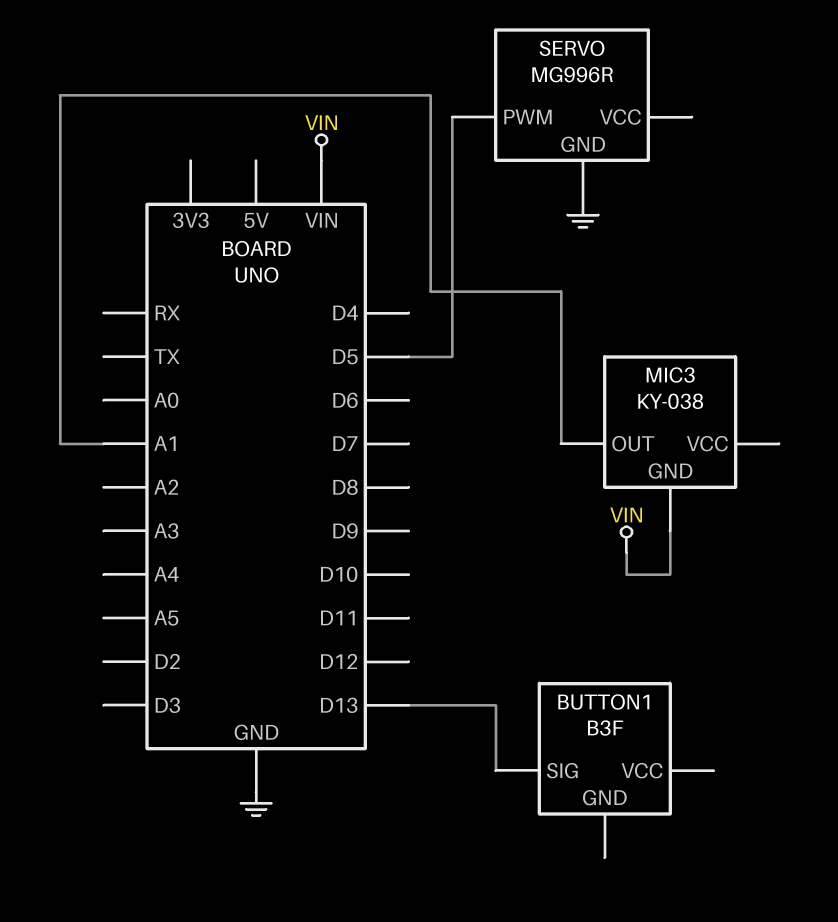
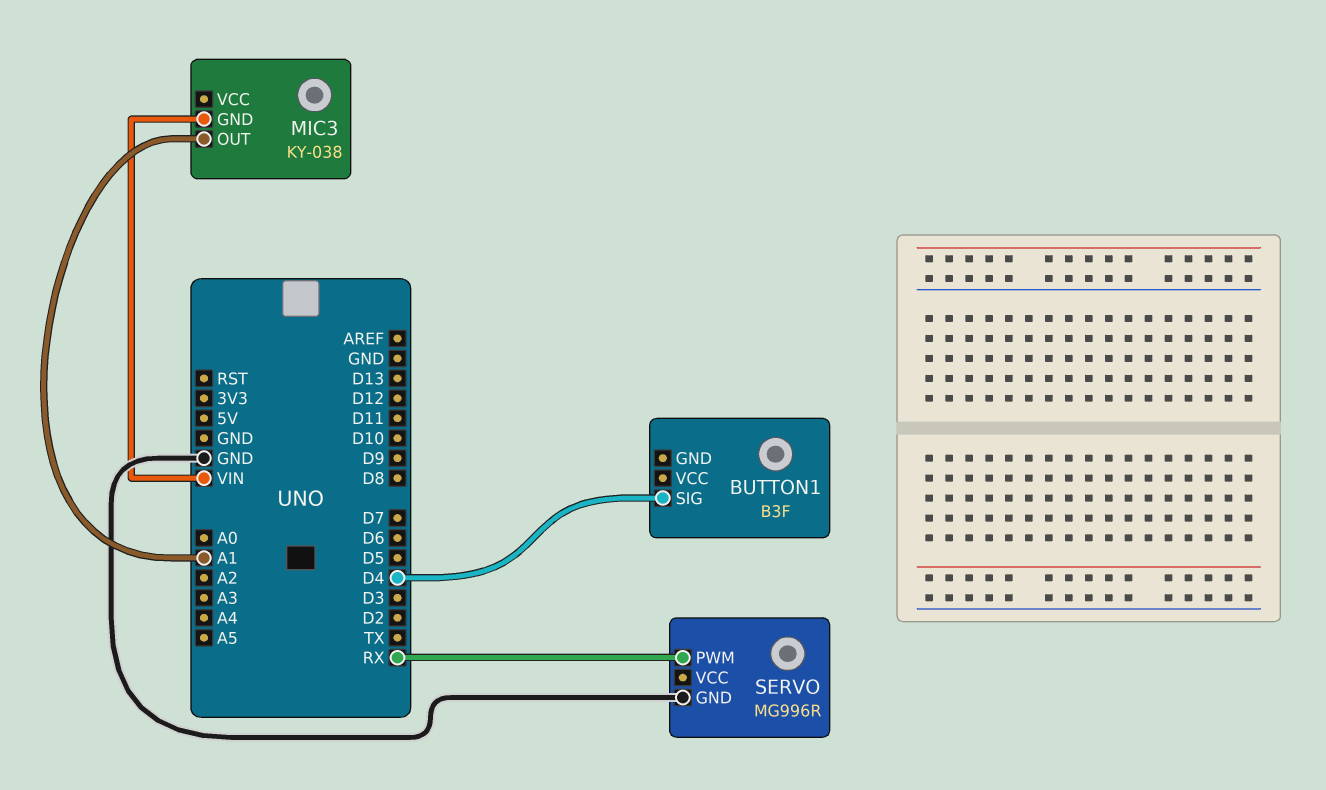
BUTTON1 pin SIG: D13 -> D4
SERVO pin PWM: D5 -> RX

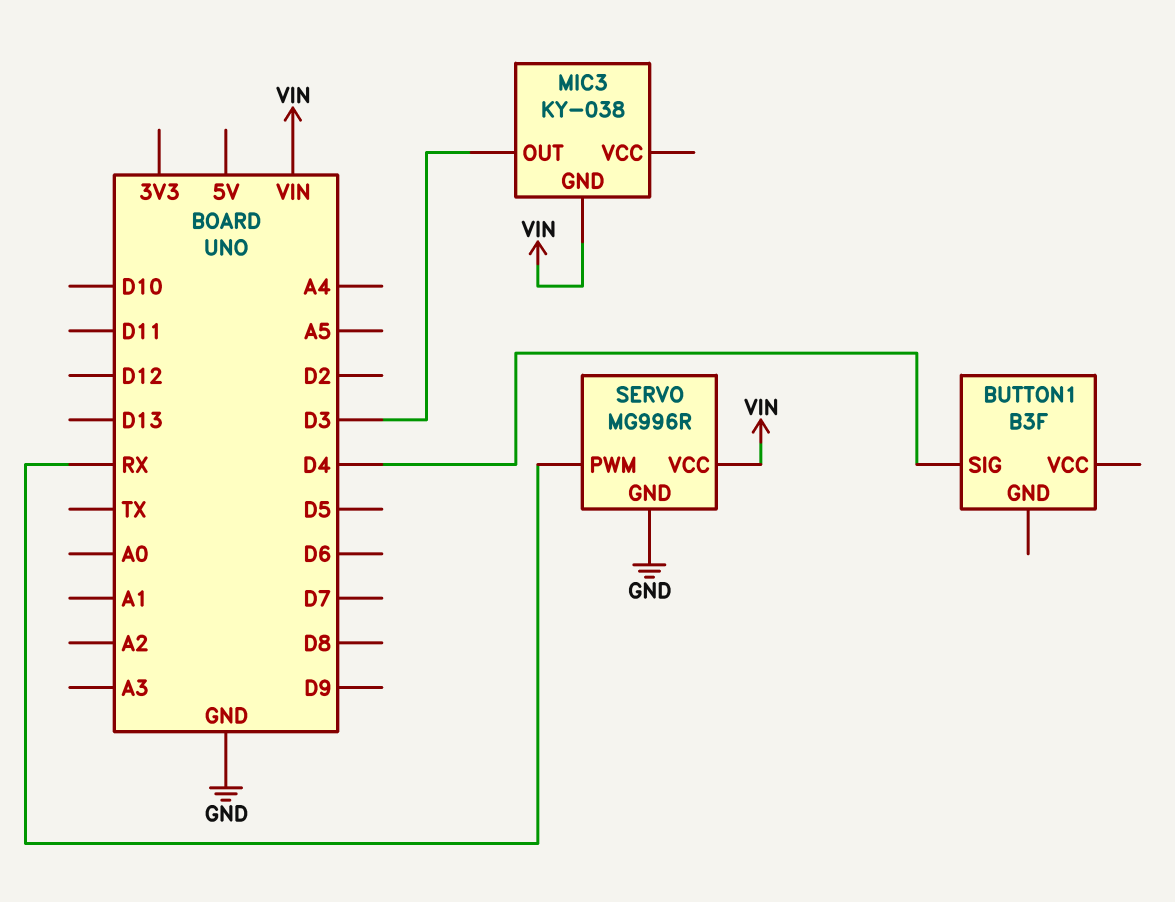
MIC3 pin OUT: A1 -> D3
SERVO pin VCC: none -> VIN

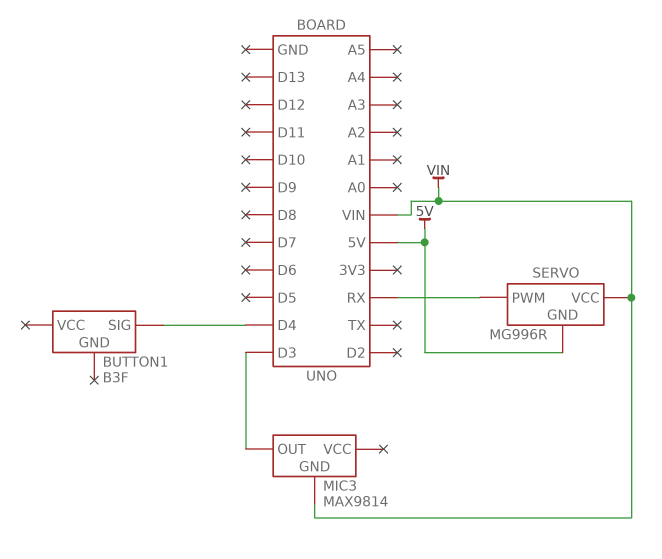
MIC3: KY-038 -> MAX9814
SERVO pin GND: GND -> 5V

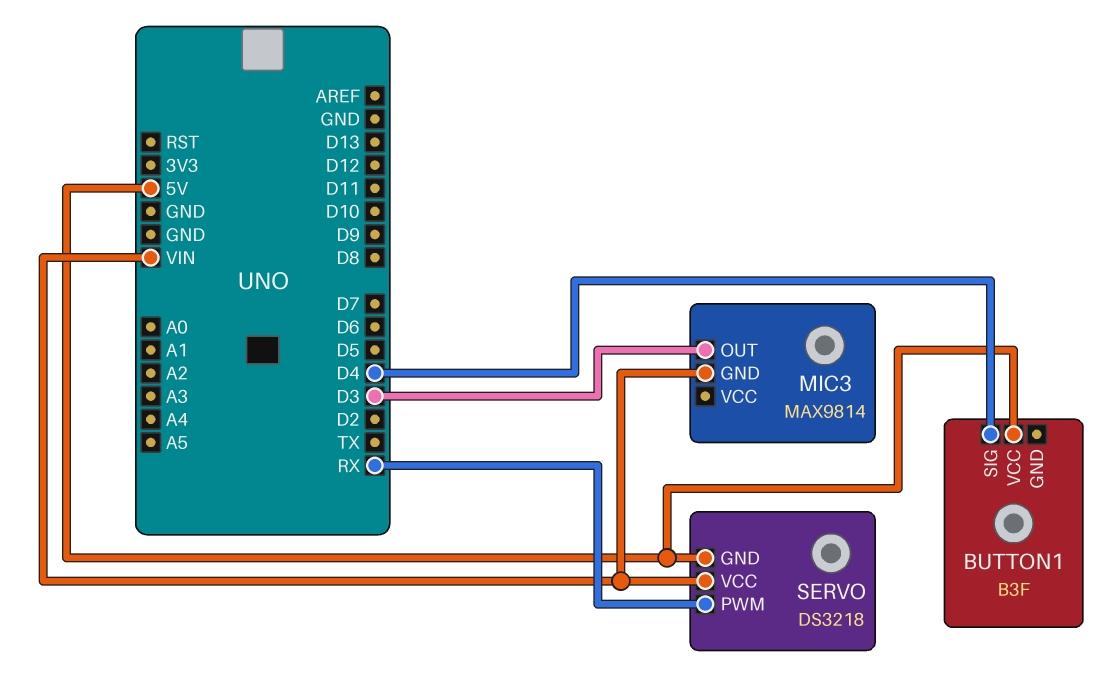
BUTTON1 pin VCC: none -> 5V
SERVO: MG996R -> DS3218

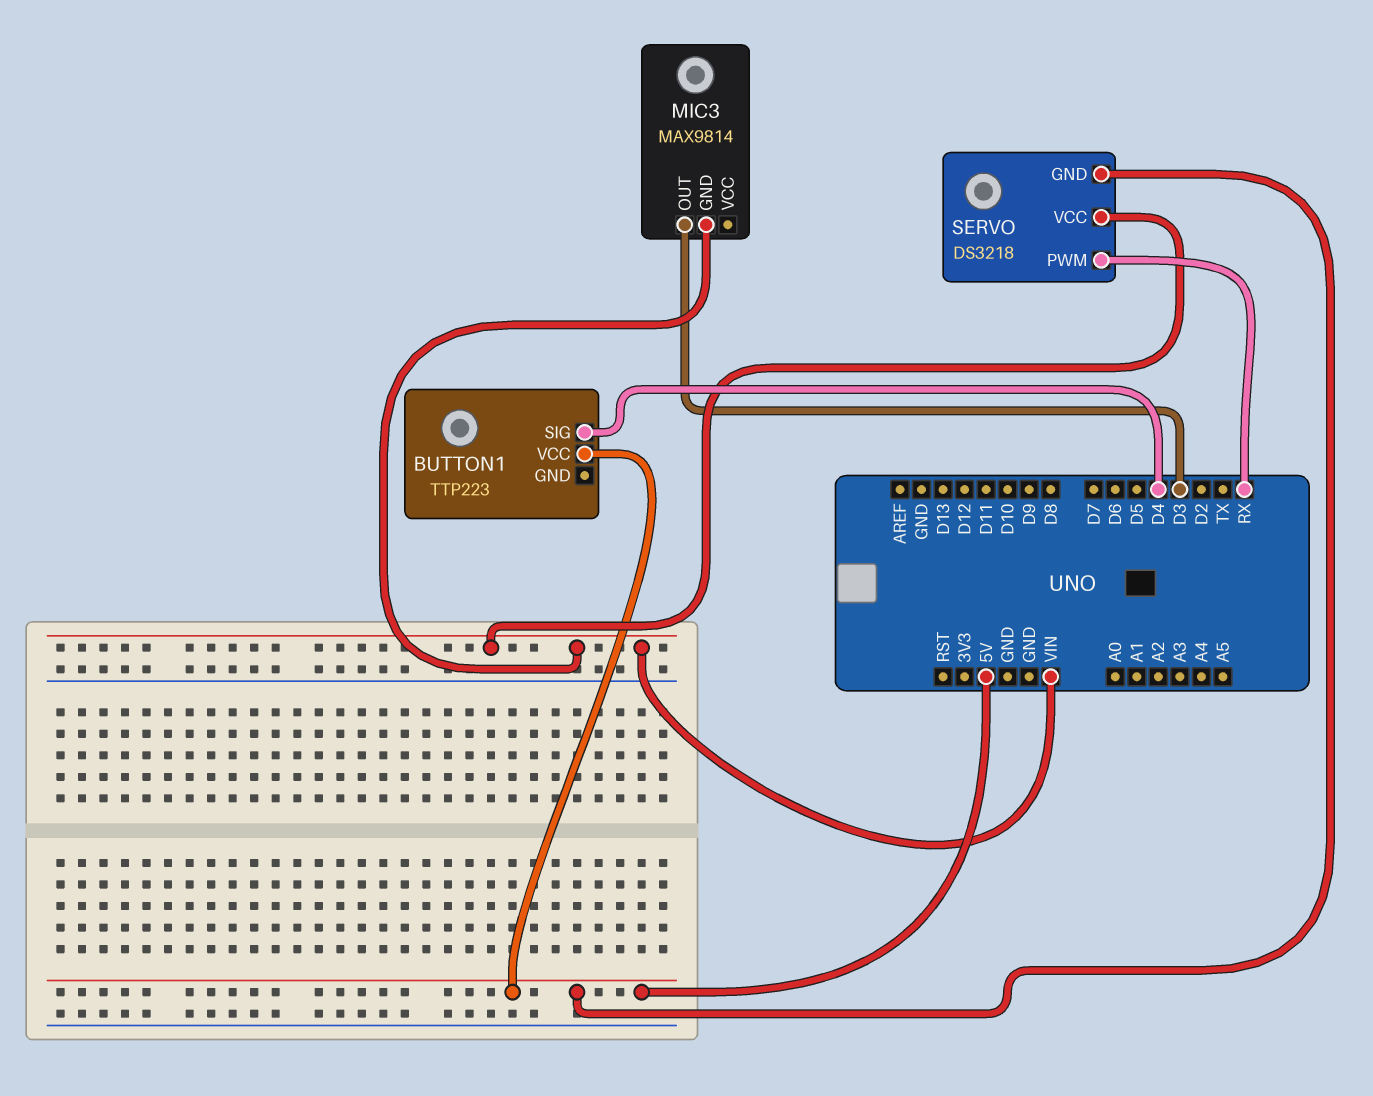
BUTTON1: B3F -> TTP223

